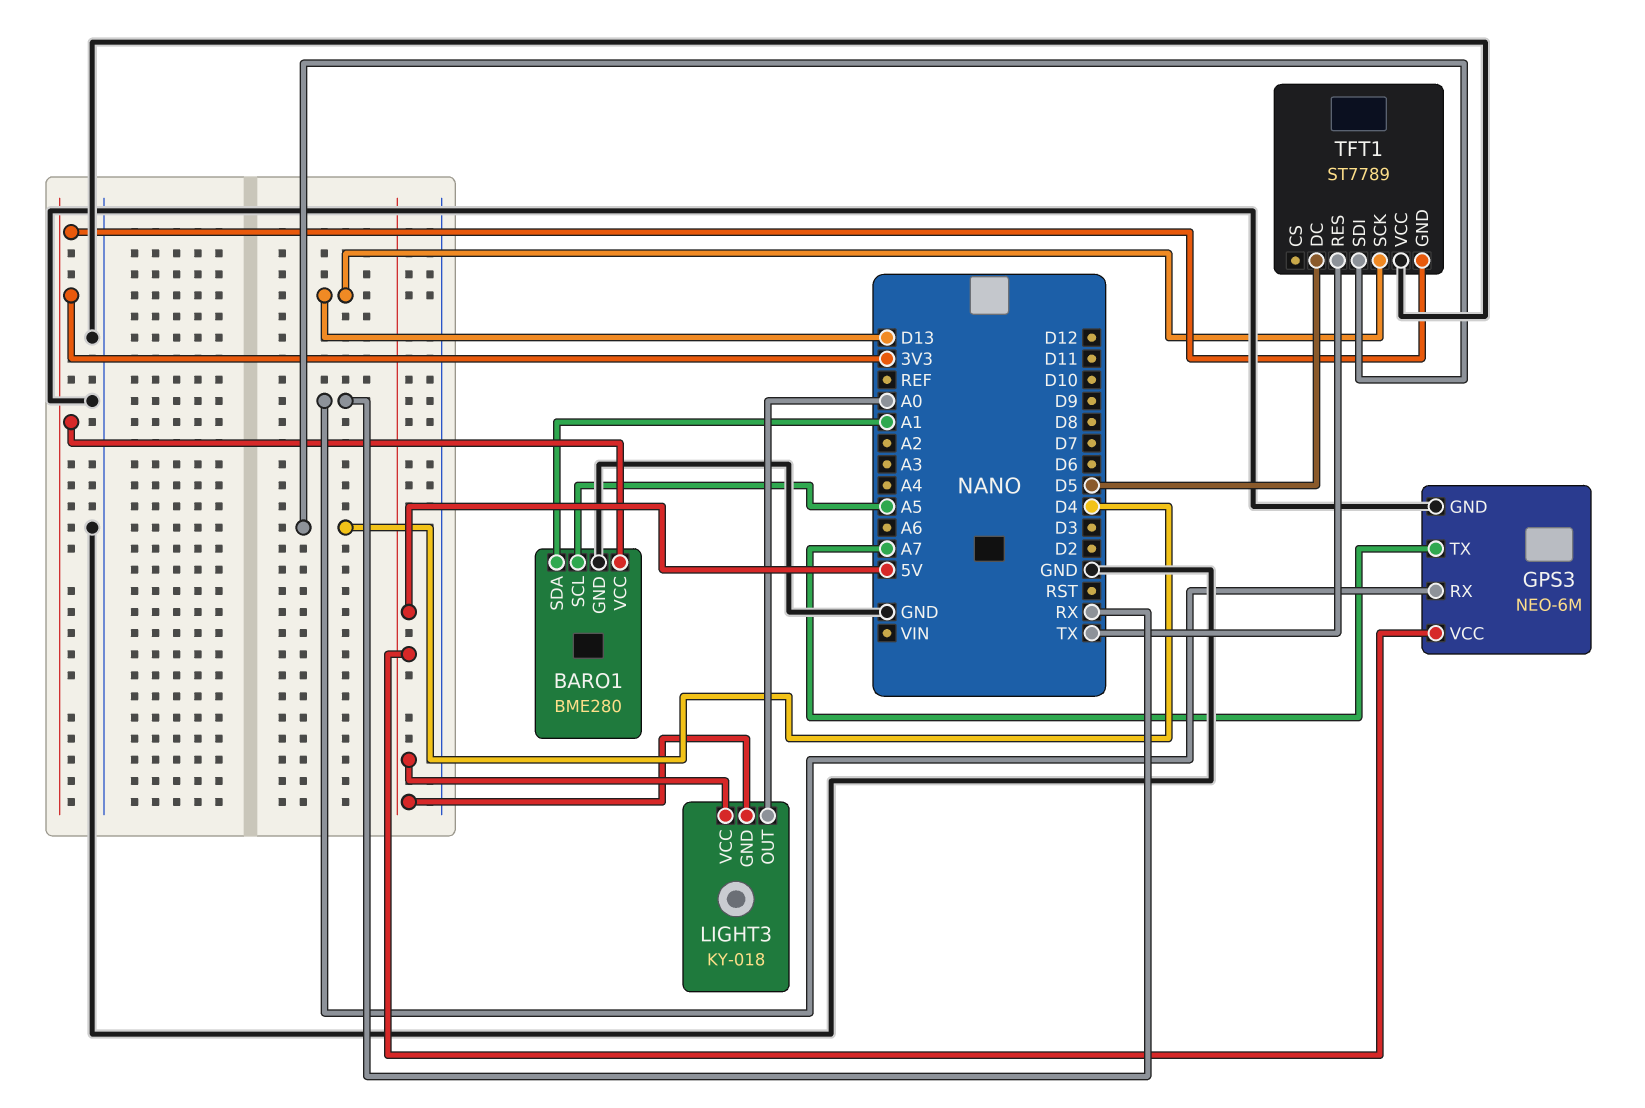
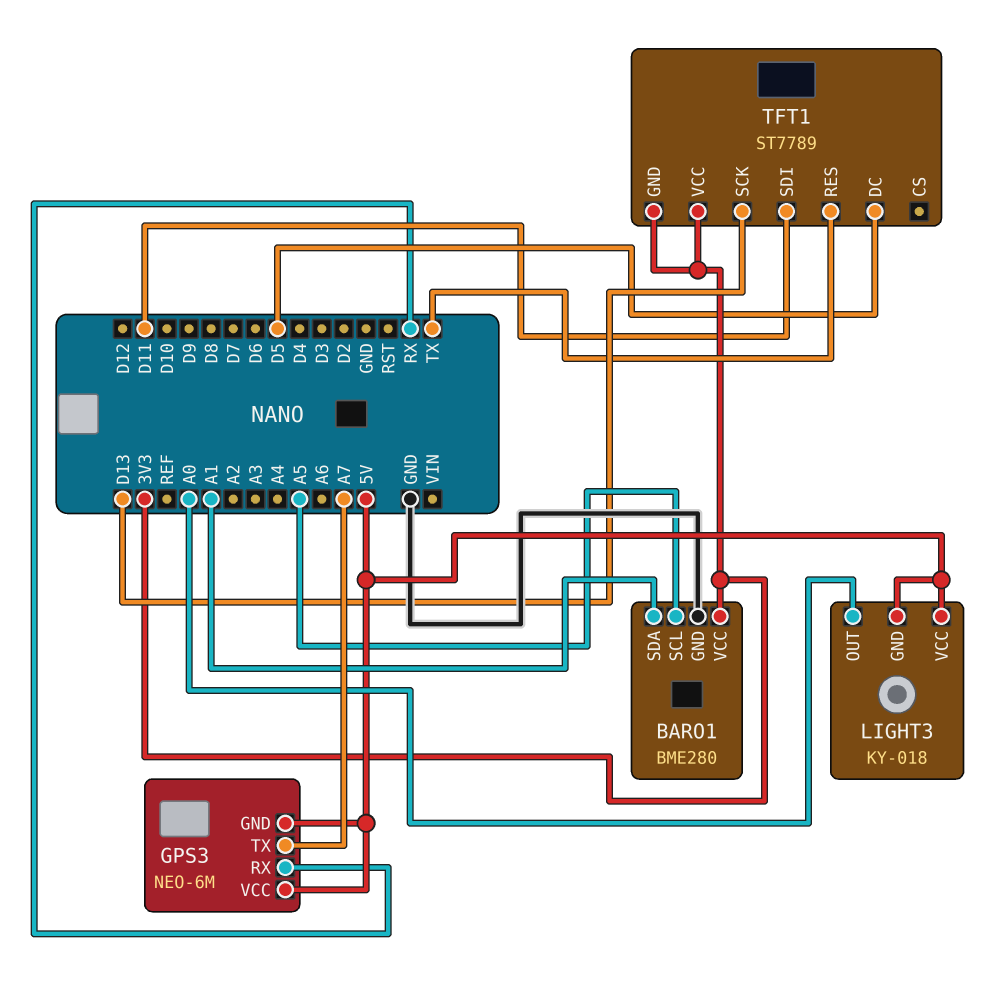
GPS3 pin GND: GND -> 5V
TFT1 pin SDI: D4 -> D11
TFT1 pin VCC: GND -> 3V3

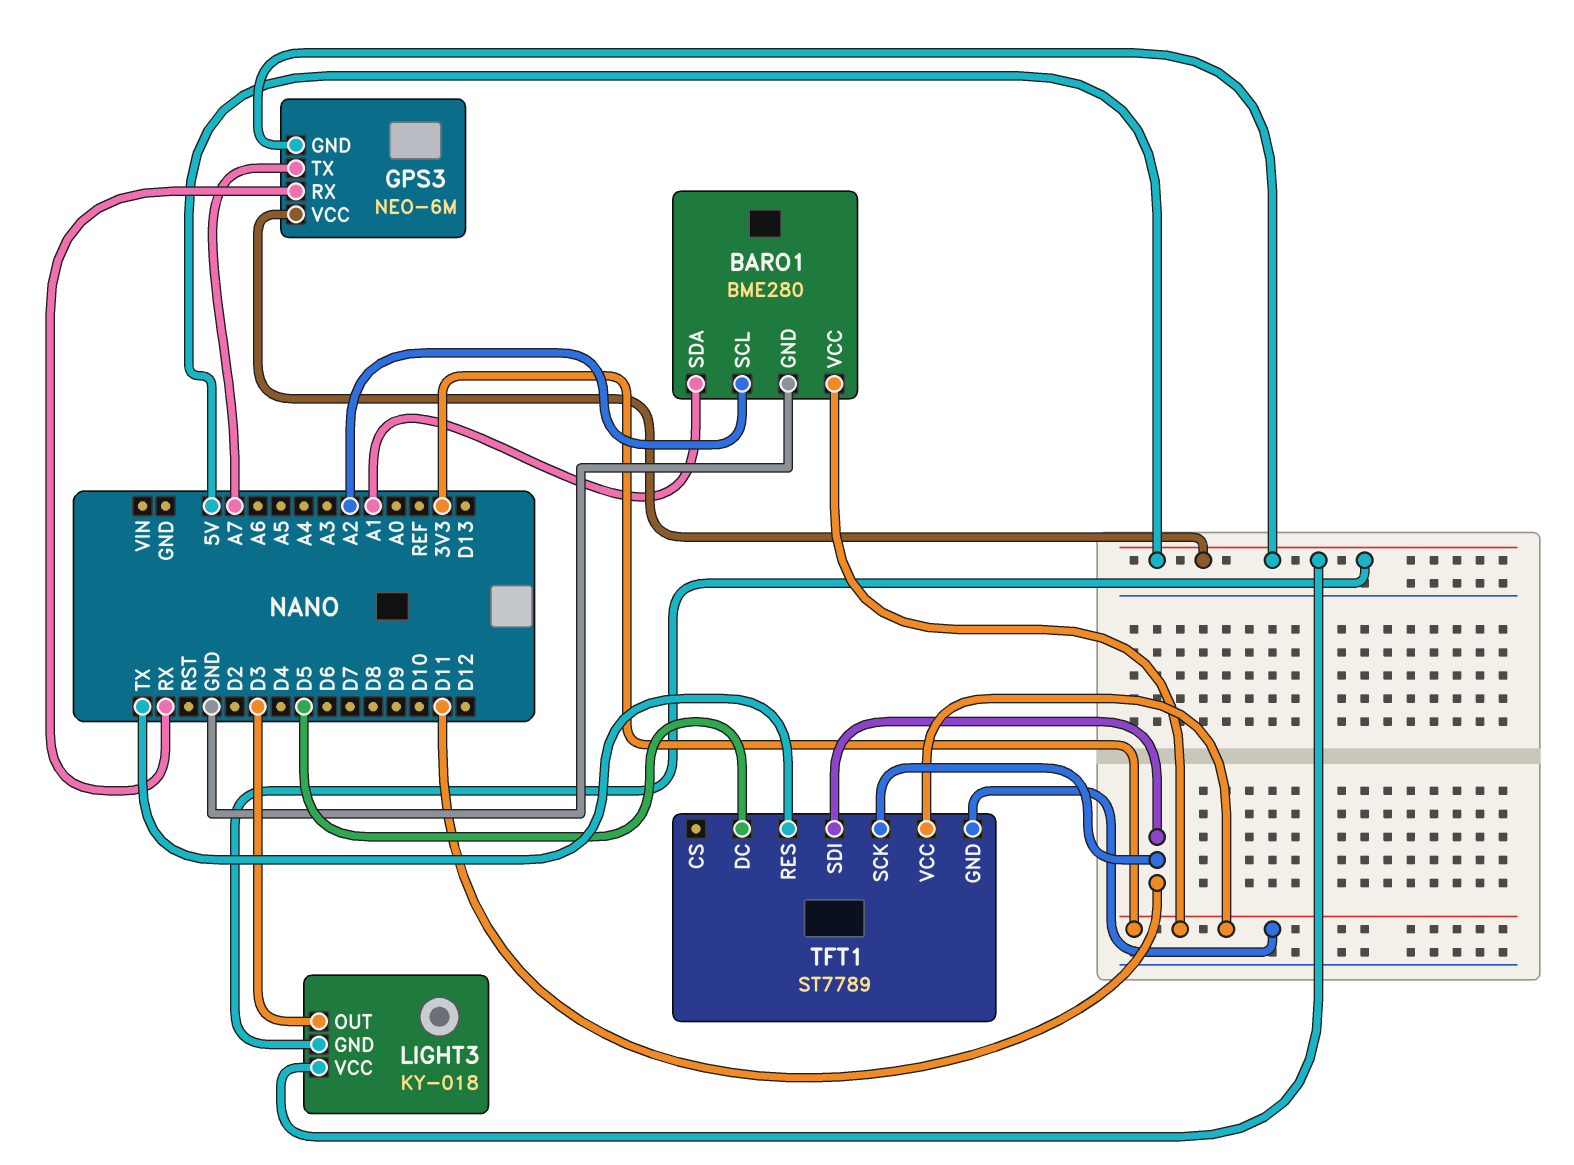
BARO1 pin SCL: A5 -> A2
LIGHT3 pin OUT: A0 -> D3
TFT1 pin SCK: D13 -> D11

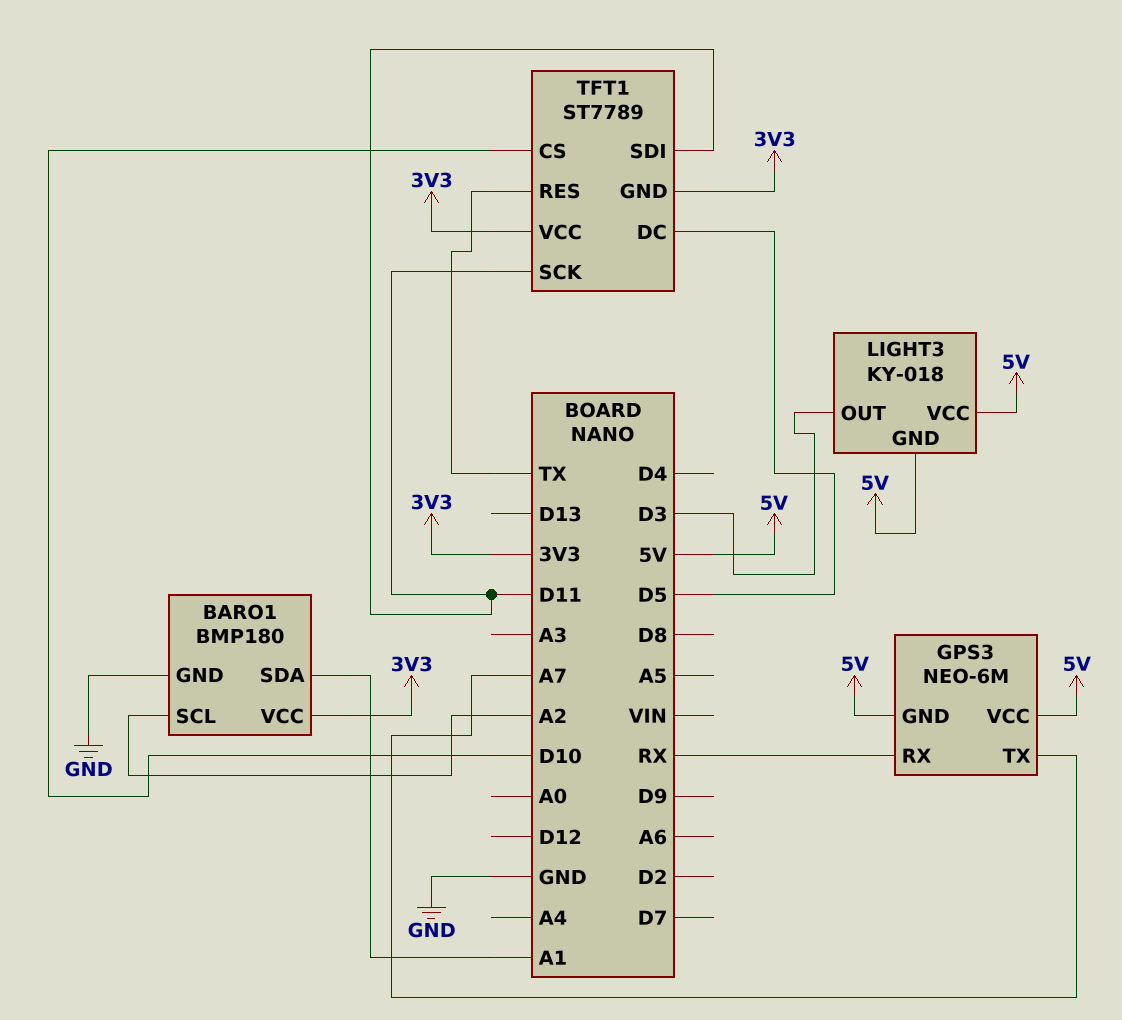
BARO1: BME280 -> BMP180
TFT1 pin CS: none -> D10

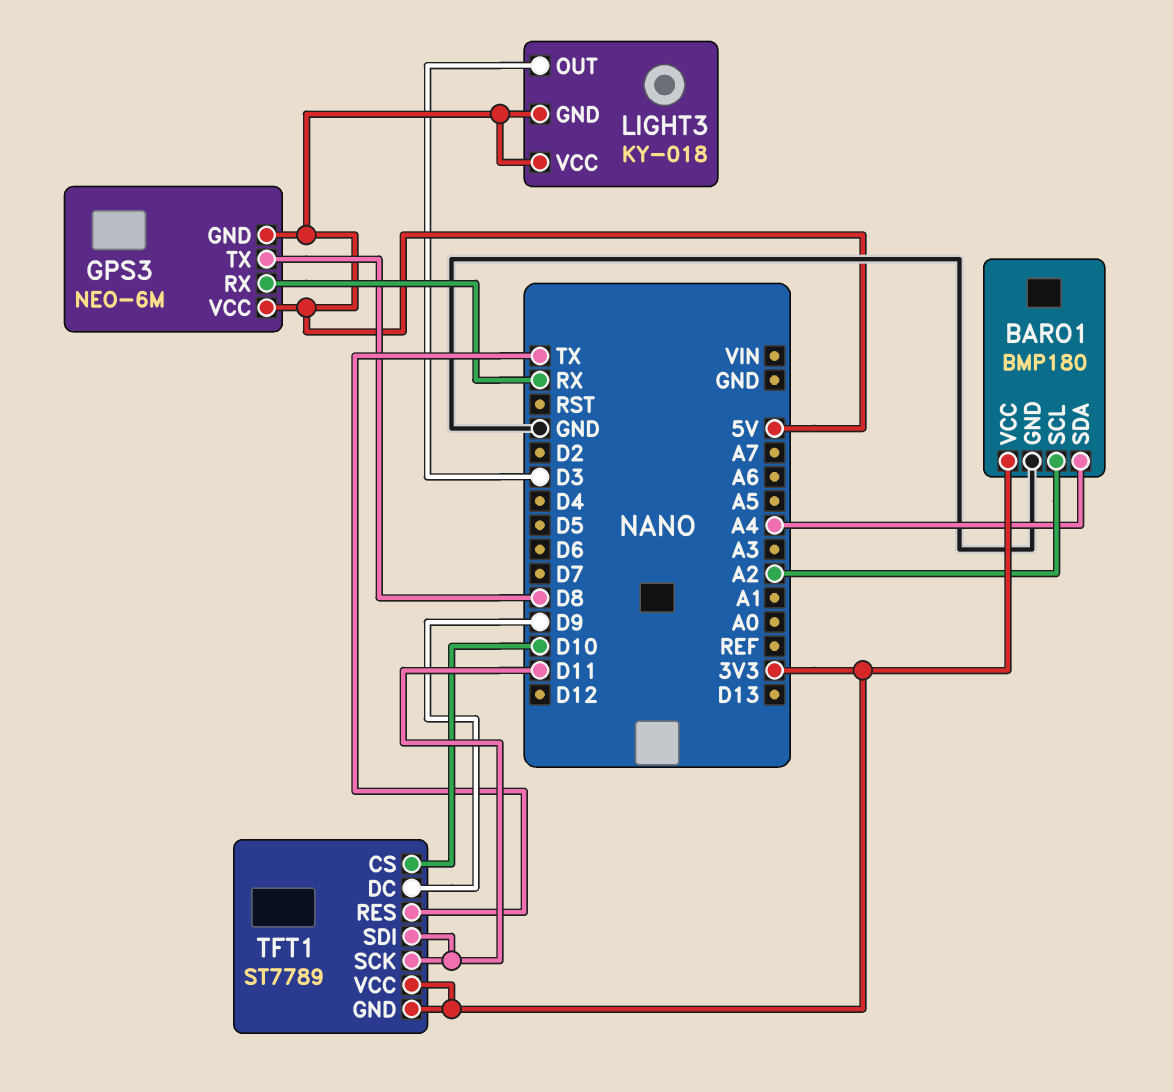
BARO1 pin SDA: A1 -> A4
GPS3 pin TX: A7 -> D8
TFT1 pin DC: D5 -> D9

